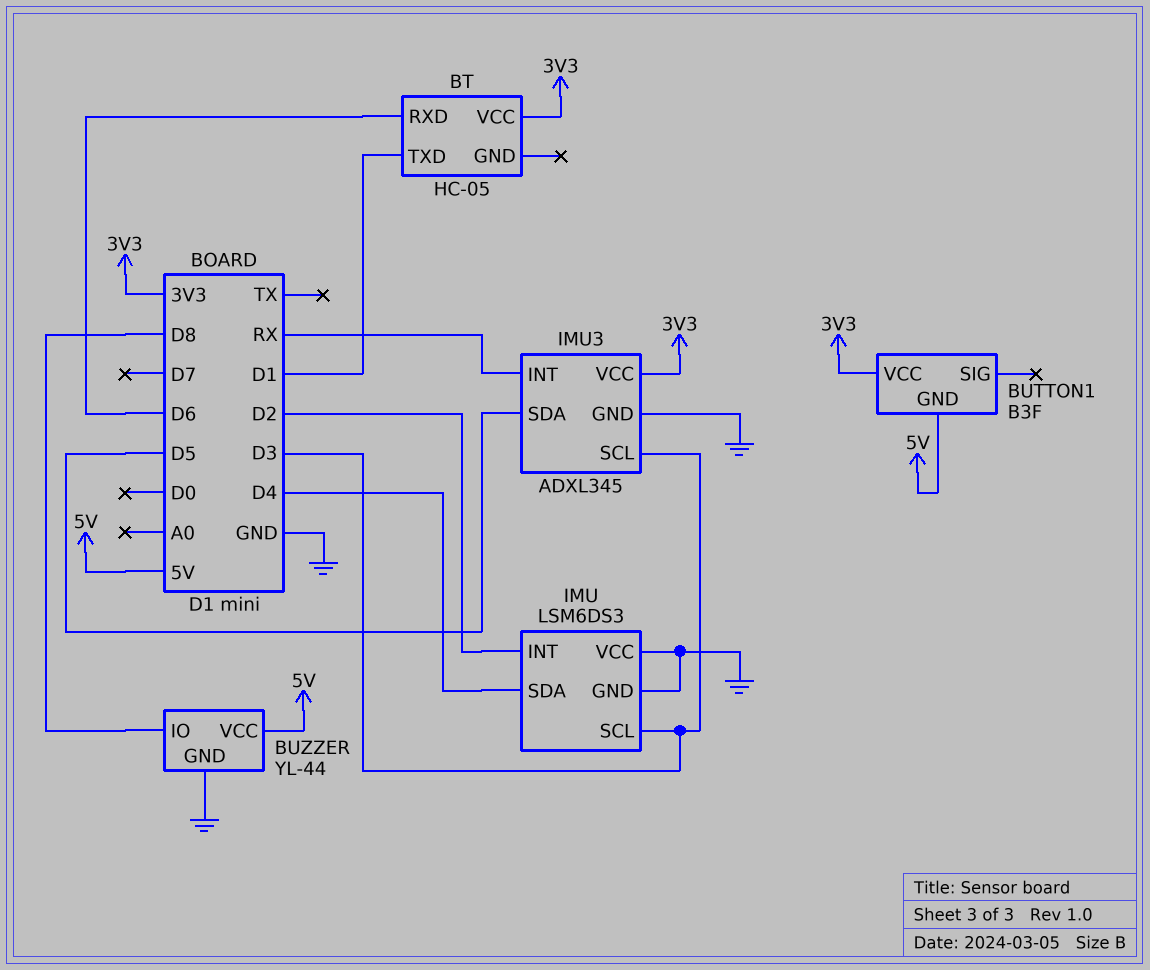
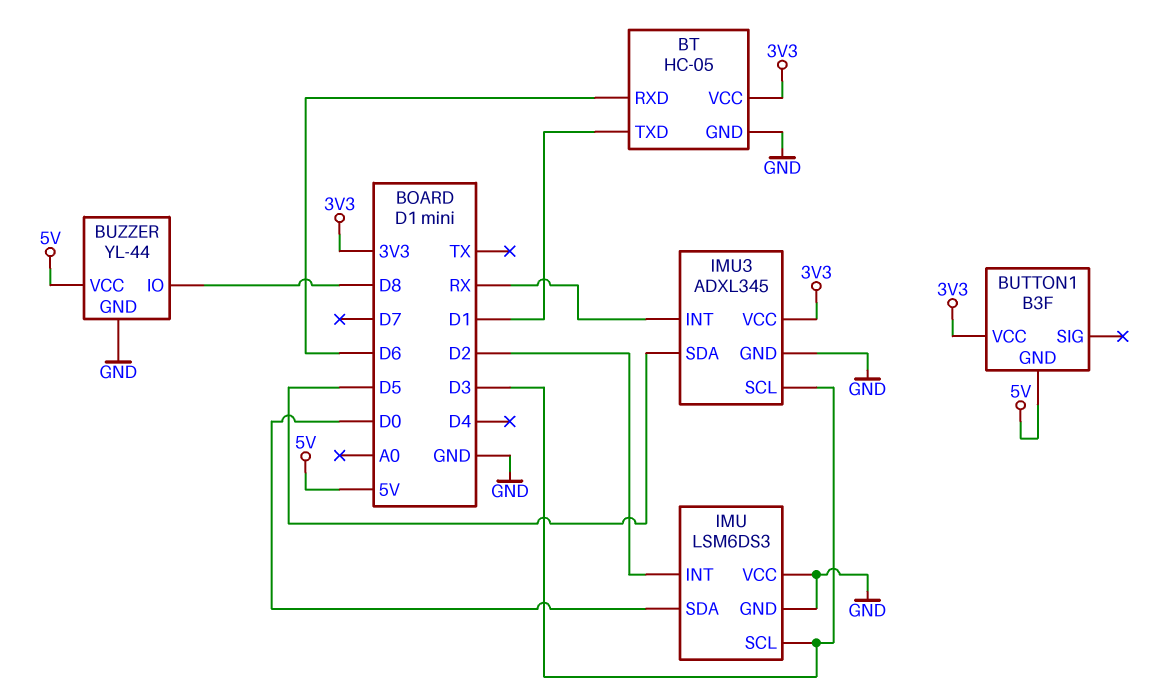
BT pin GND: none -> GND
IMU pin SDA: D4 -> D0

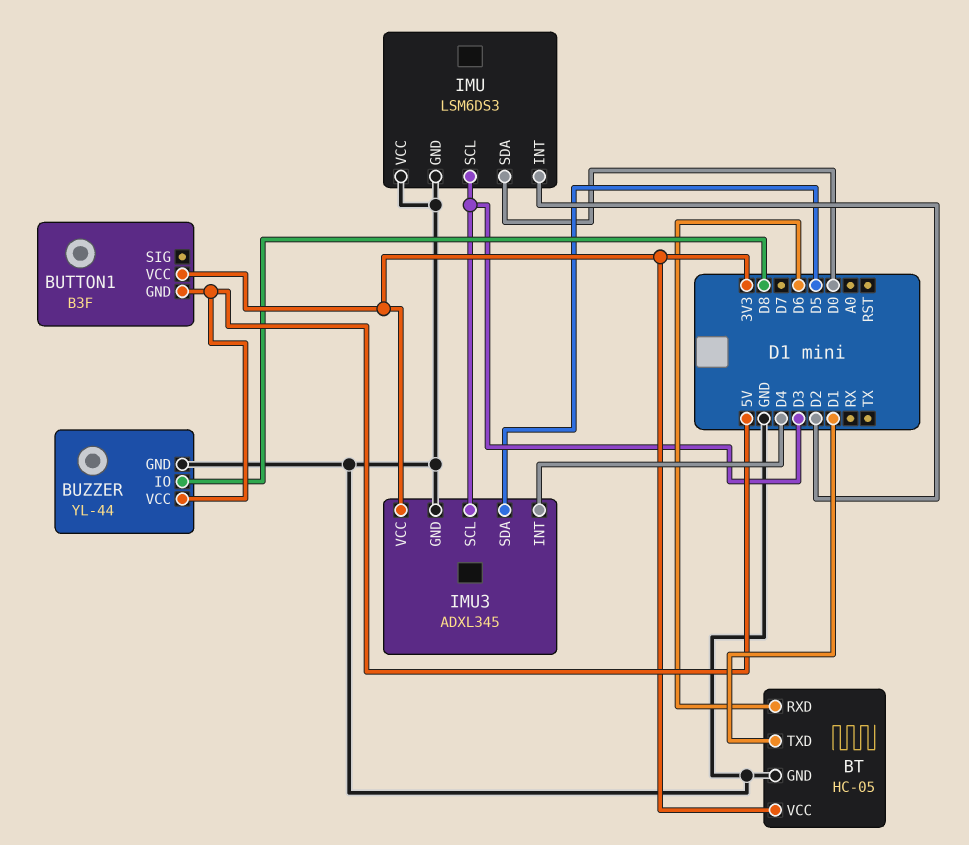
IMU3 pin INT: RX -> D4

